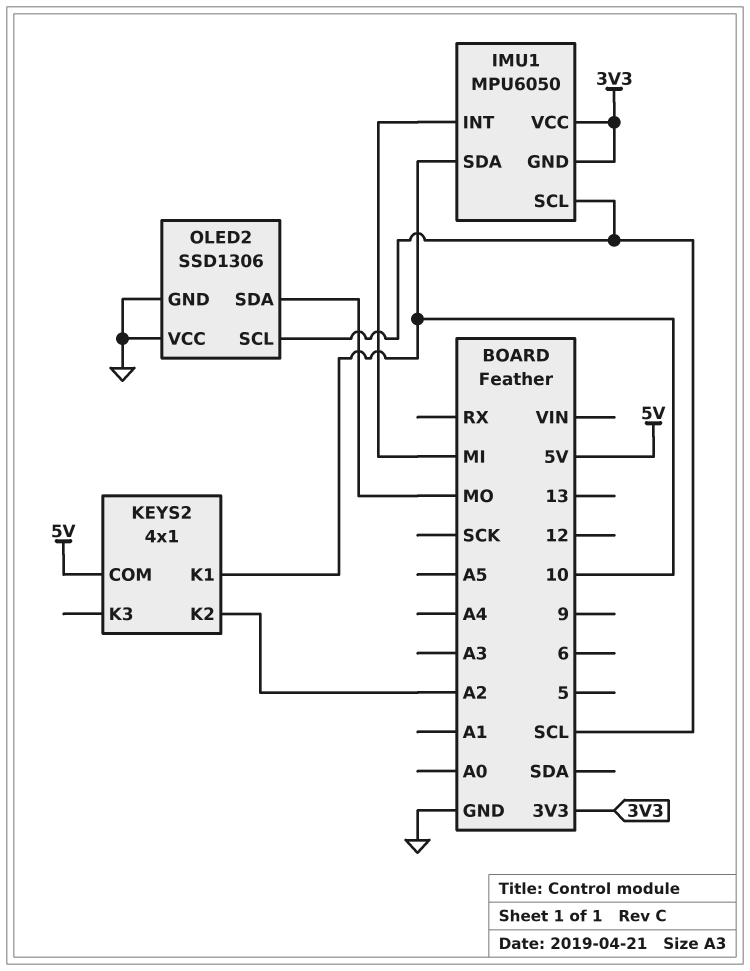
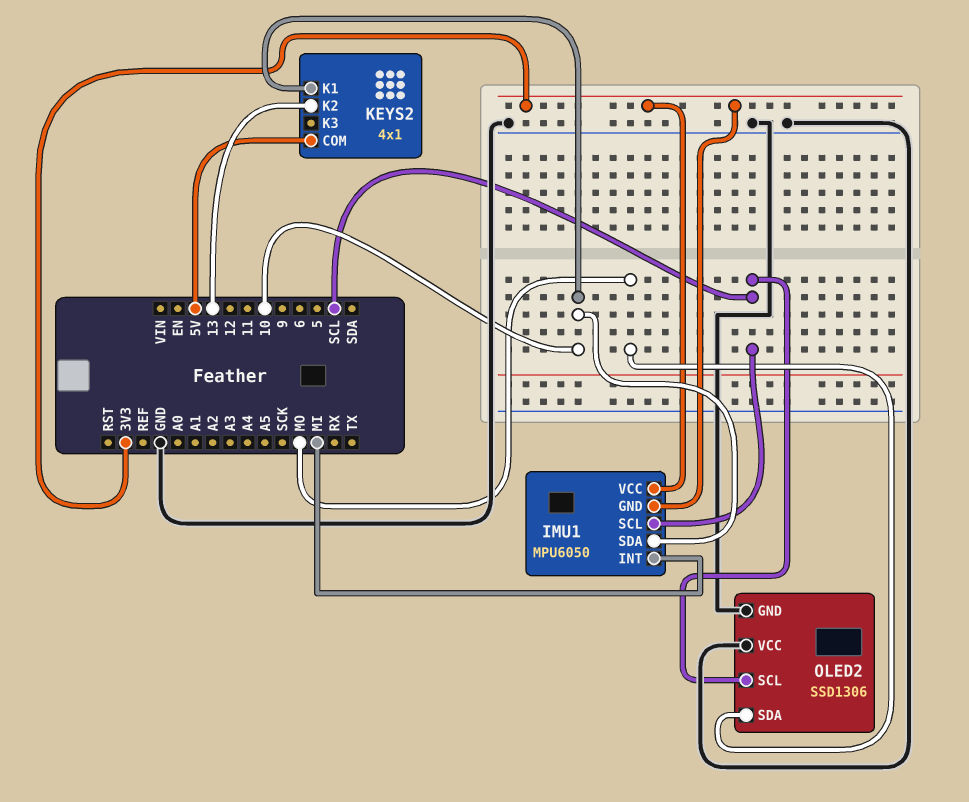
KEYS2 pin K2: A2 -> 13

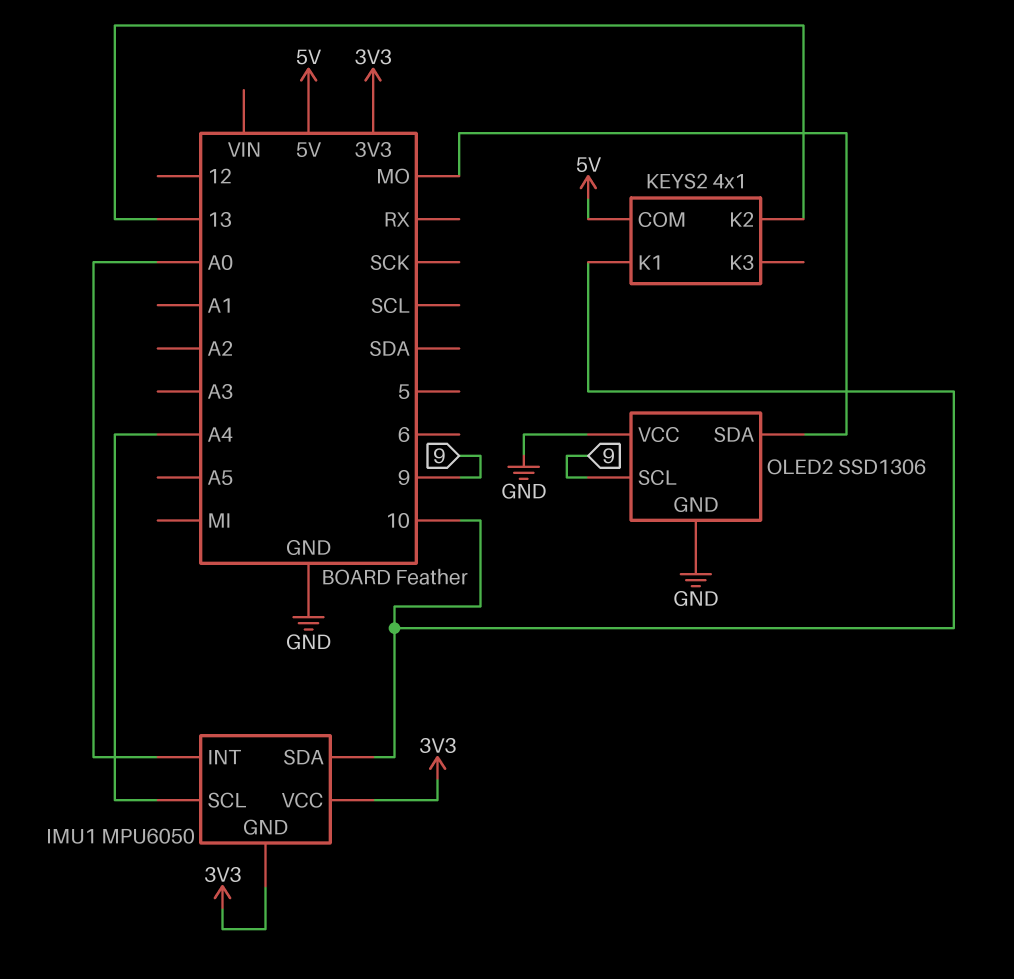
IMU1 pin INT: MI -> A0
IMU1 pin SCL: SCL -> A4
OLED2 pin SCL: SCL -> 9

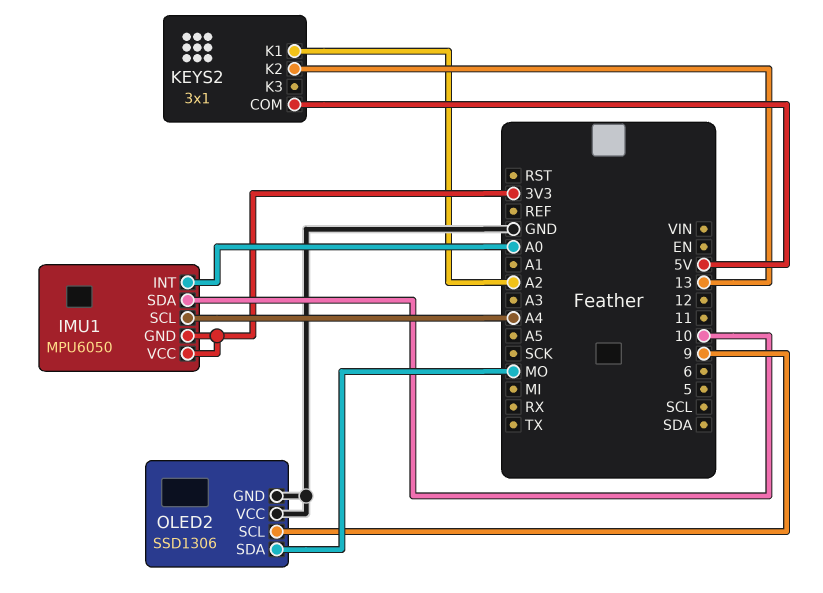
KEYS2: 4x1 -> 3x1
KEYS2 pin K1: 10 -> A2

